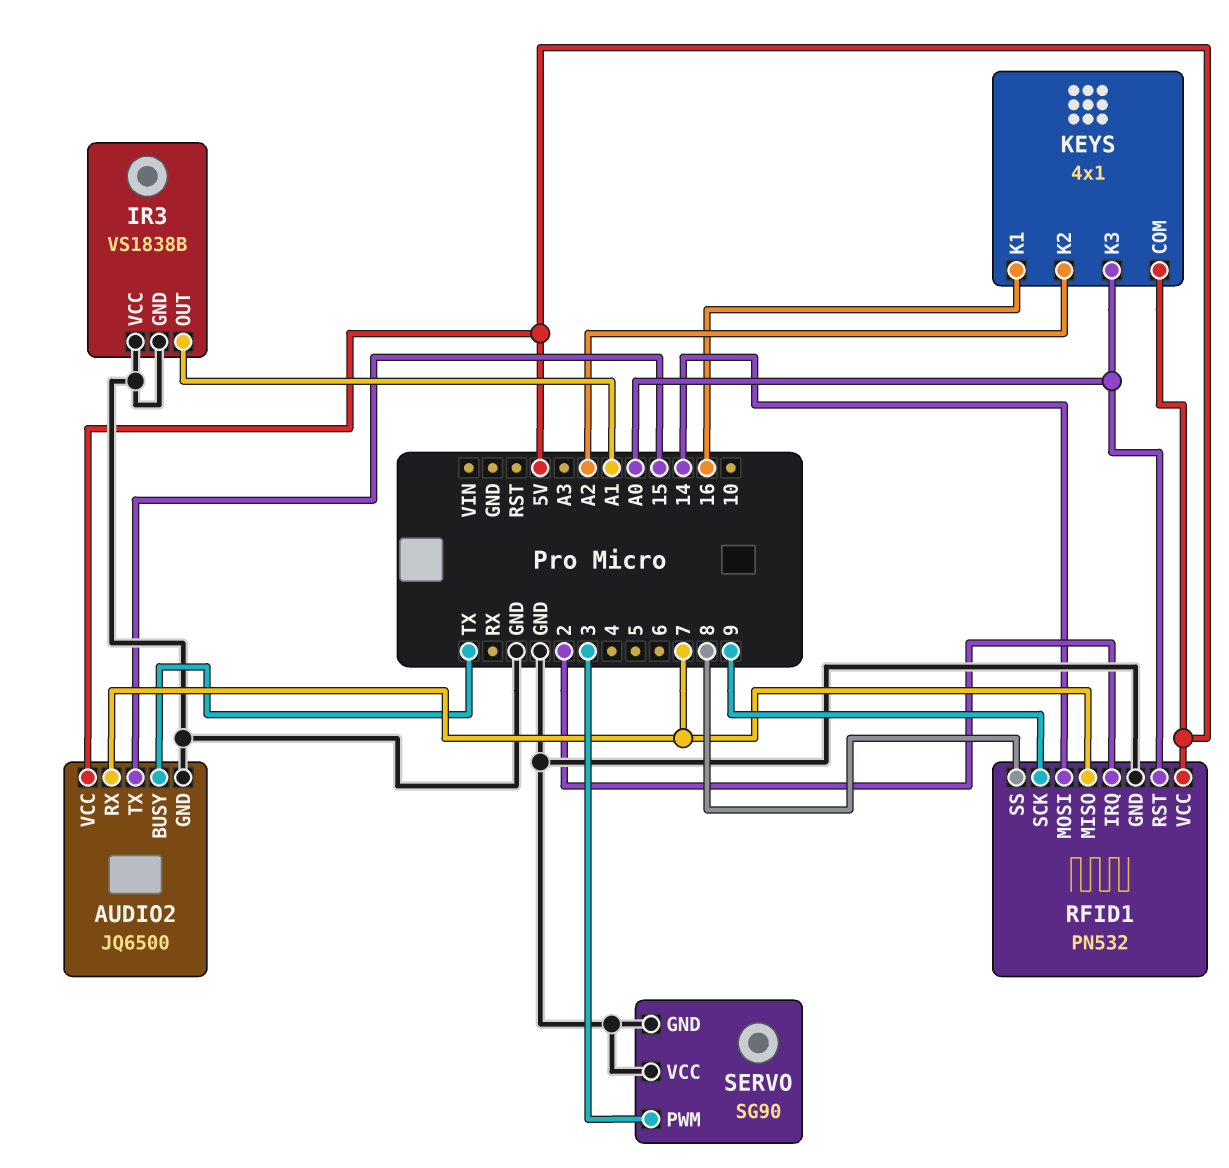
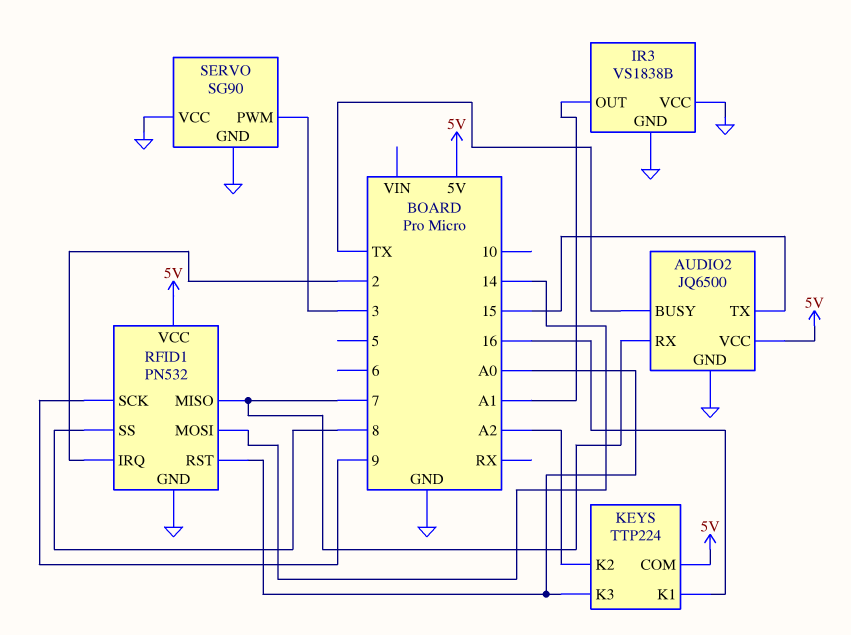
KEYS: 4x1 -> TTP224

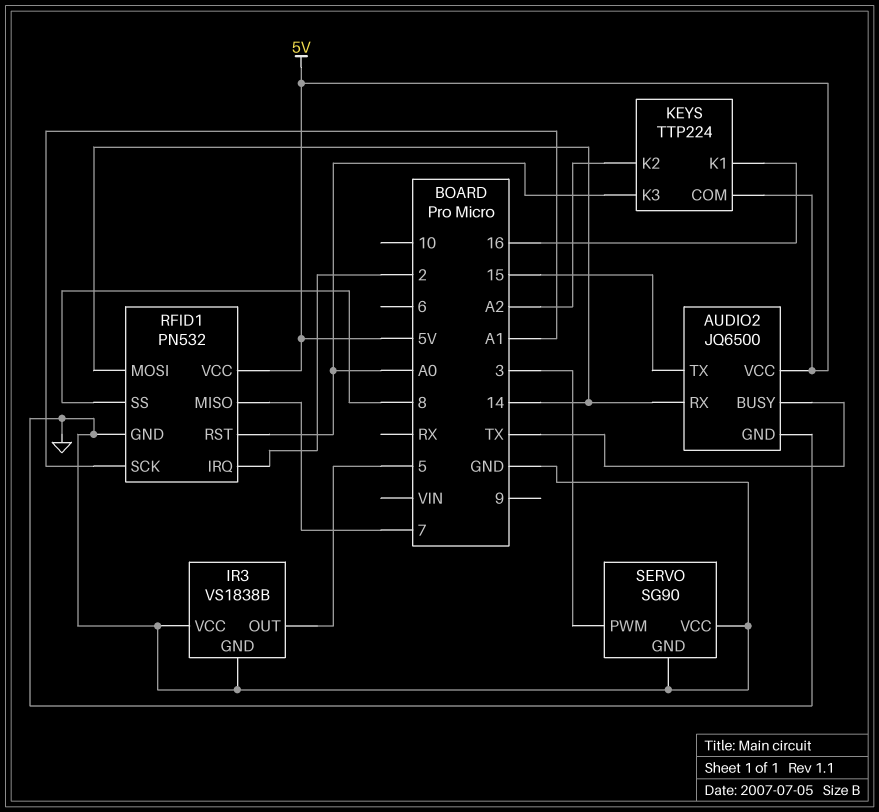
AUDIO2 pin RX: 7 -> 14
IR3 pin OUT: A1 -> 5
RFID1 pin SCK: 9 -> A1

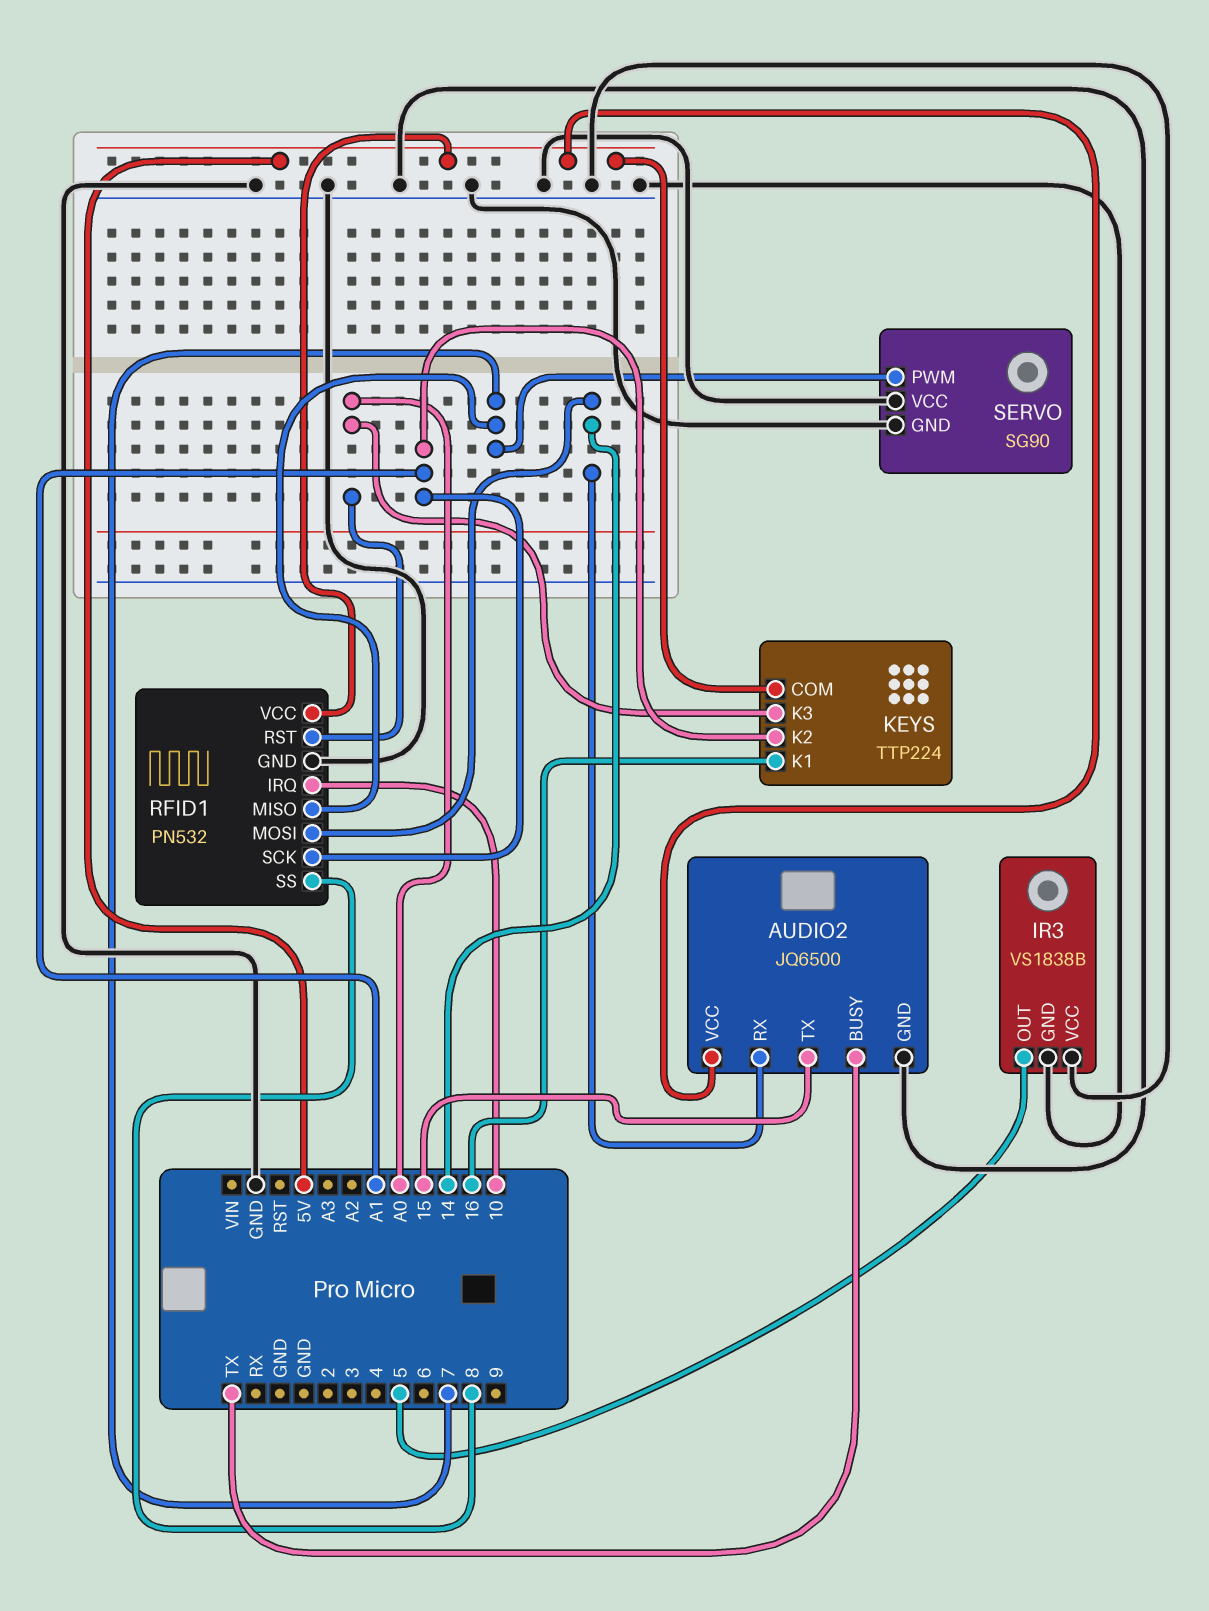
KEYS pin K2: A2 -> A1
RFID1 pin IRQ: 2 -> 10
SERVO pin PWM: 3 -> 7

